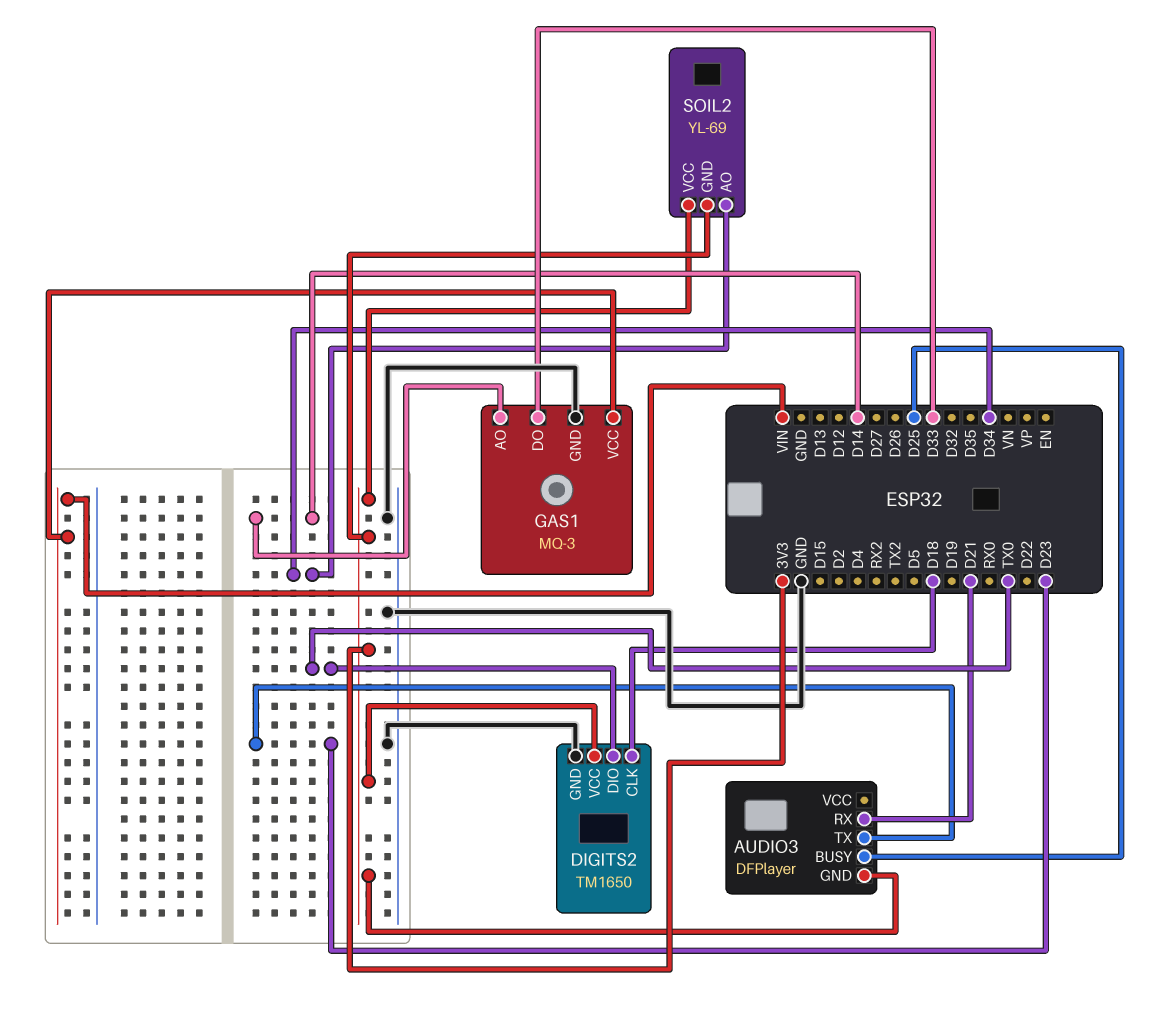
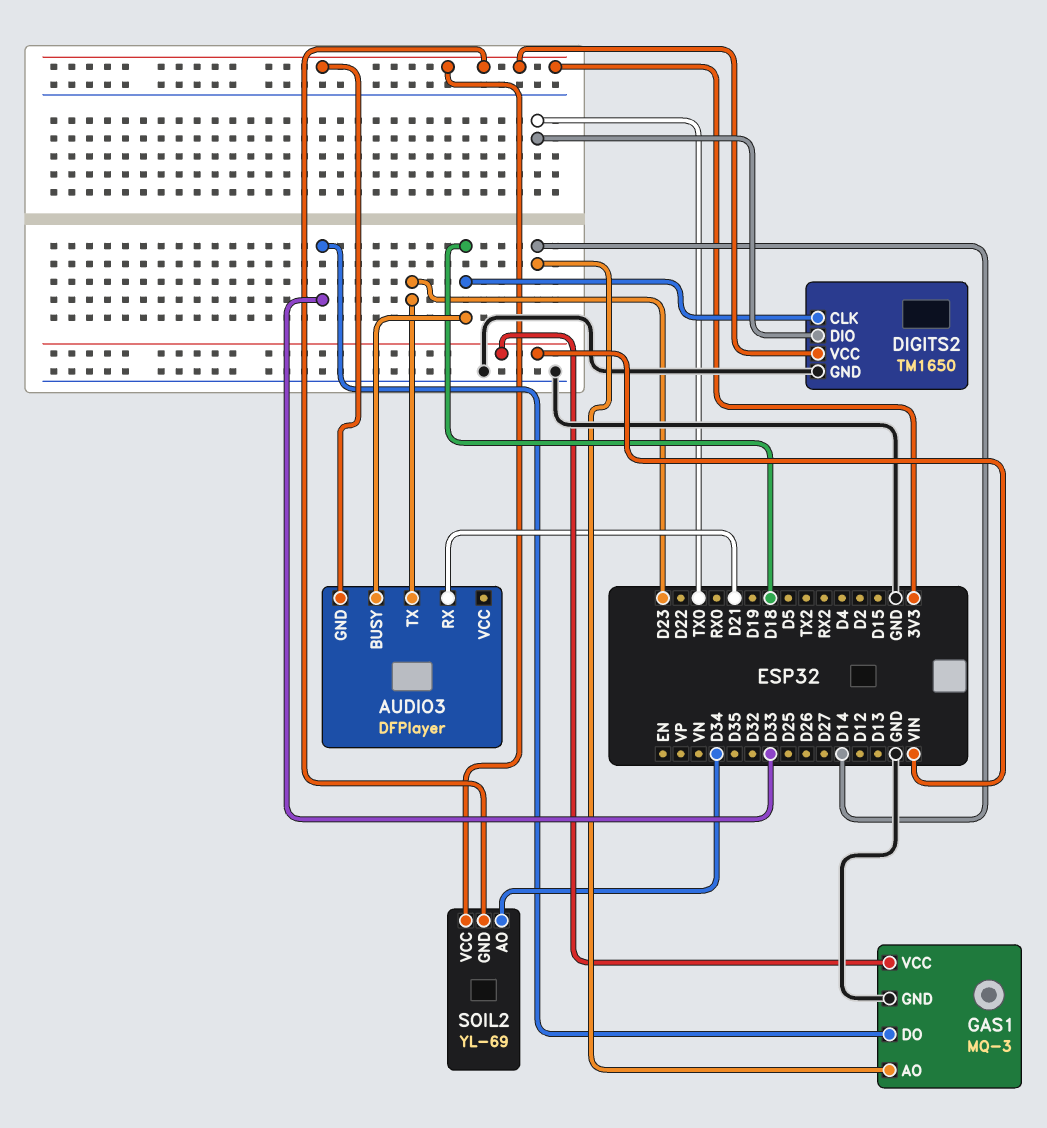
AUDIO3 pin BUSY: D25 -> D18

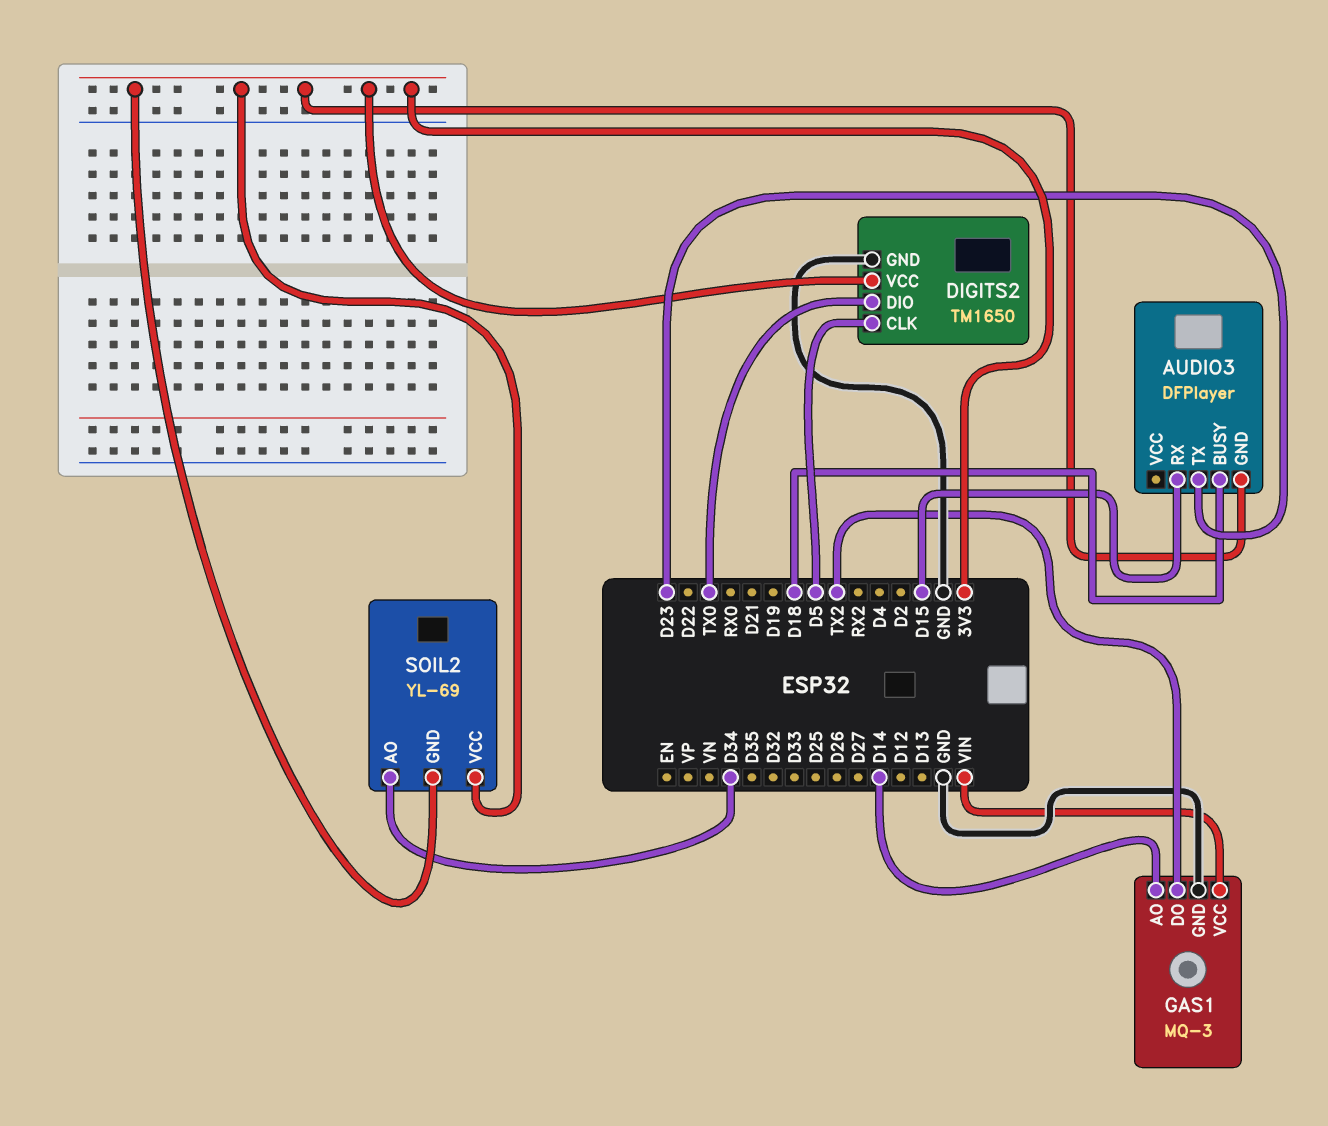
AUDIO3 pin RX: D21 -> D15
DIGITS2 pin CLK: D18 -> D5
GAS1 pin DO: D33 -> TX2

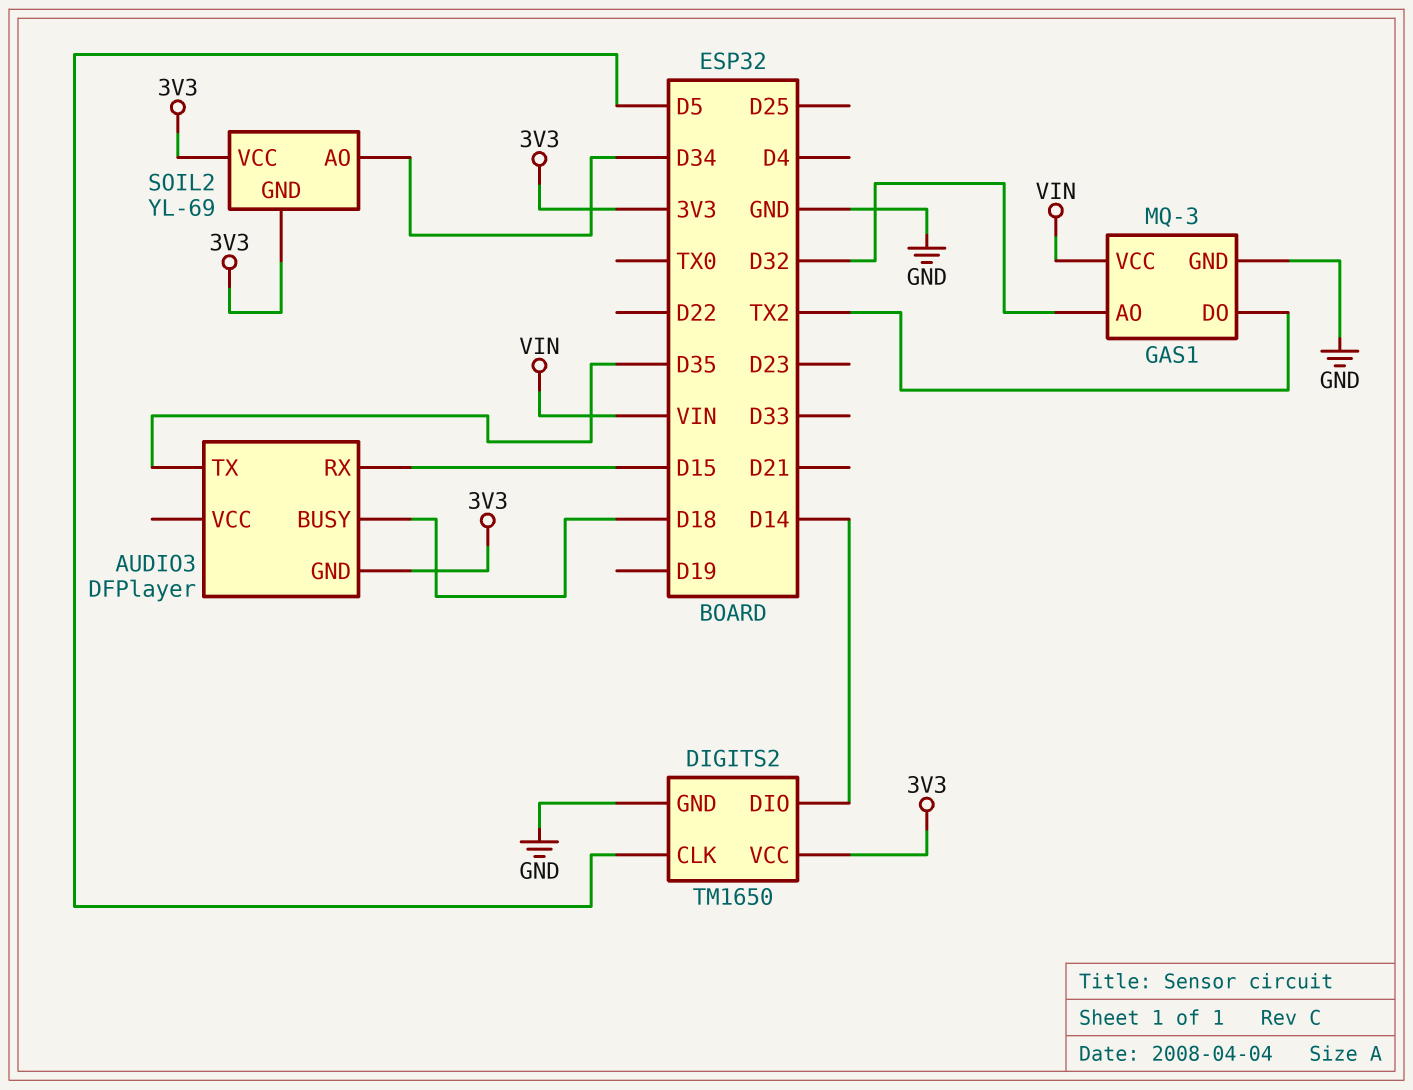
AUDIO3 pin TX: D23 -> D35
DIGITS2 pin DIO: TX0 -> D14
GAS1 pin AO: D14 -> D32

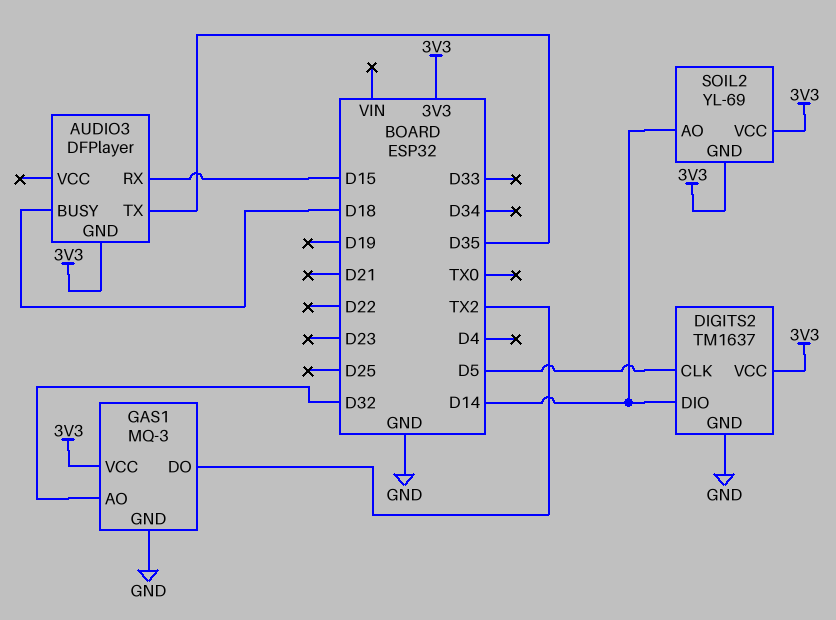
DIGITS2: TM1650 -> TM1637
GAS1 pin VCC: VIN -> 3V3
SOIL2 pin AO: D34 -> D14

